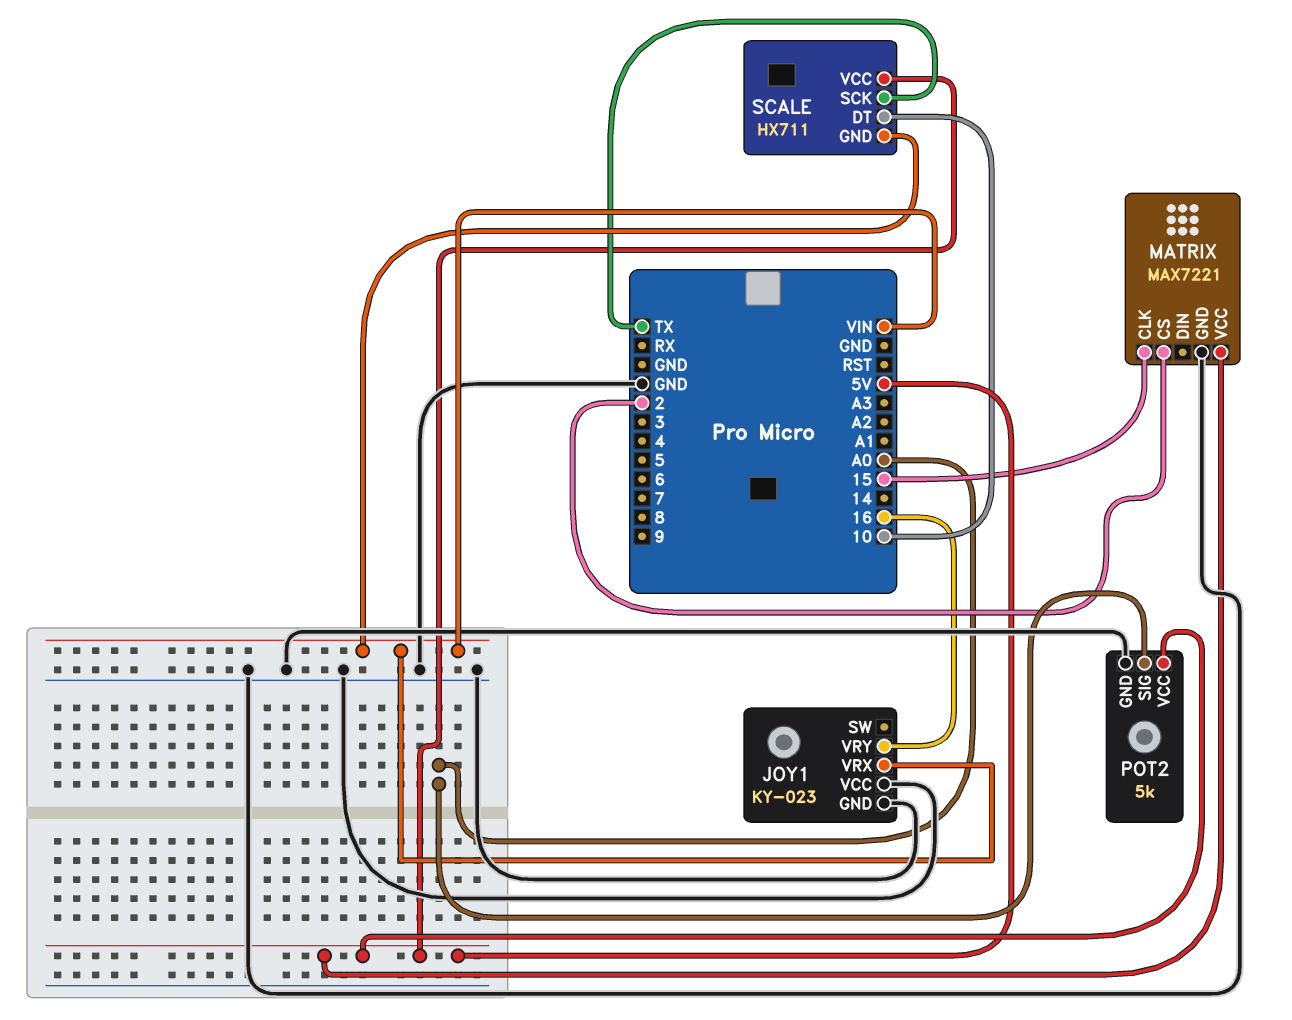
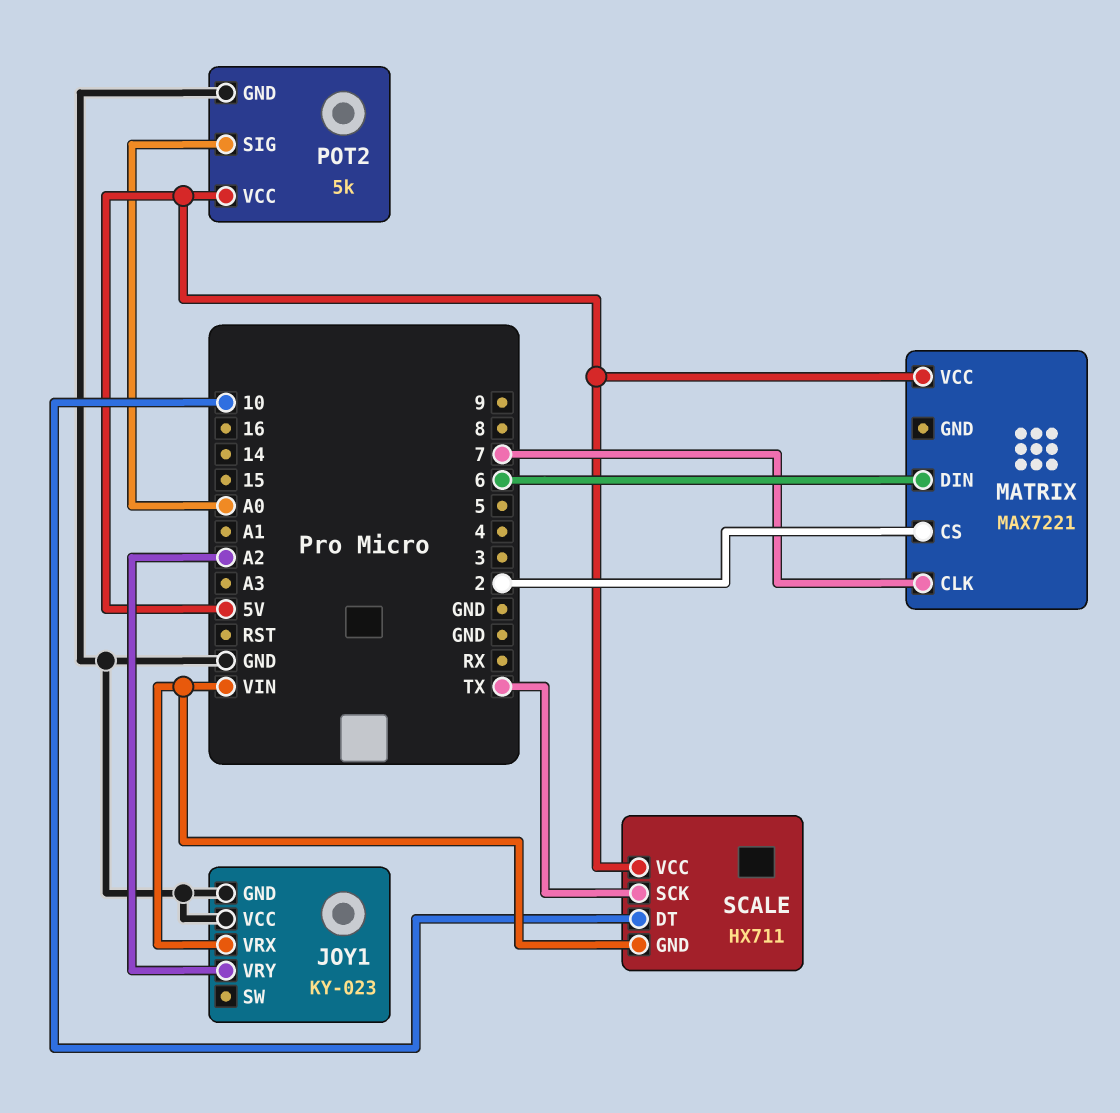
JOY1 pin VRY: 16 -> A2
MATRIX pin CLK: 15 -> 7
MATRIX pin DIN: none -> 6
MATRIX pin GND: GND -> none

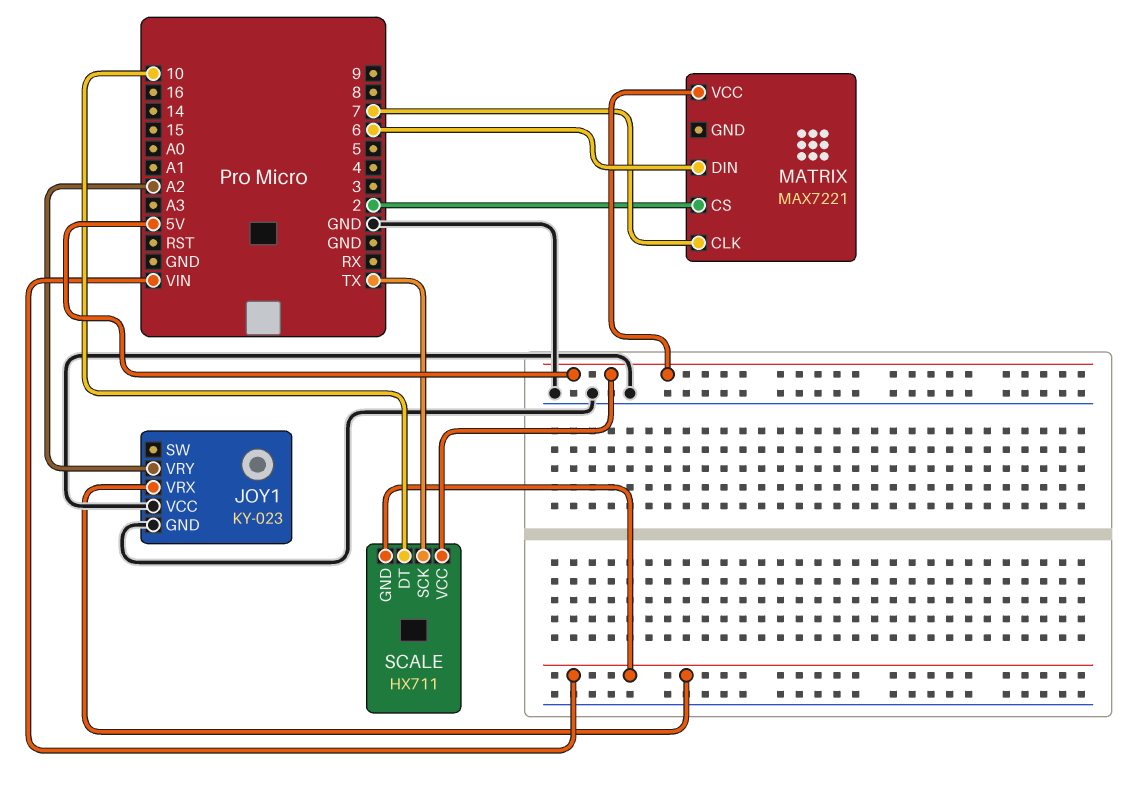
POT2: 5k -> none
POT2 pin GND: GND -> none
POT2 pin SIG: A0 -> none
POT2 pin VCC: 5V -> none

